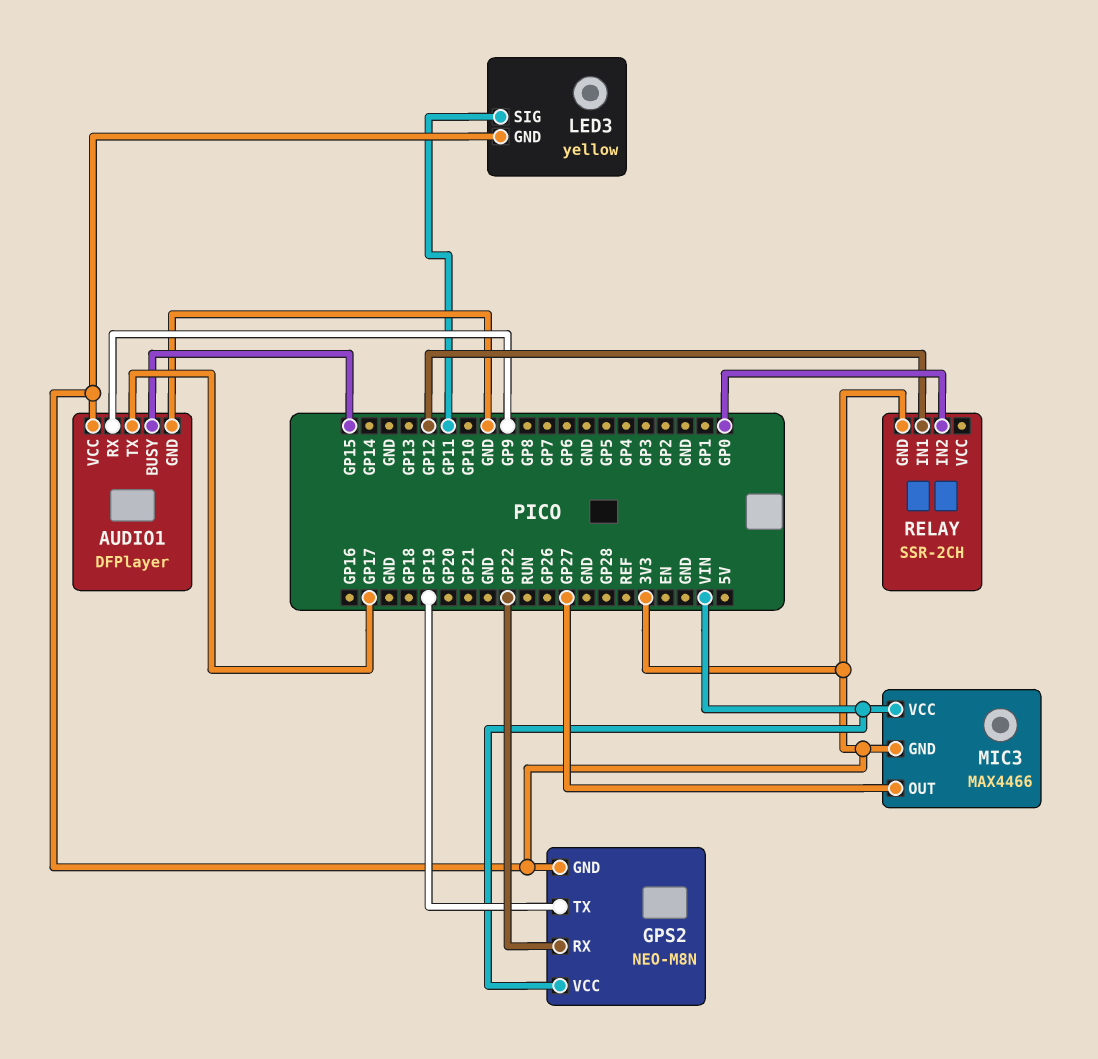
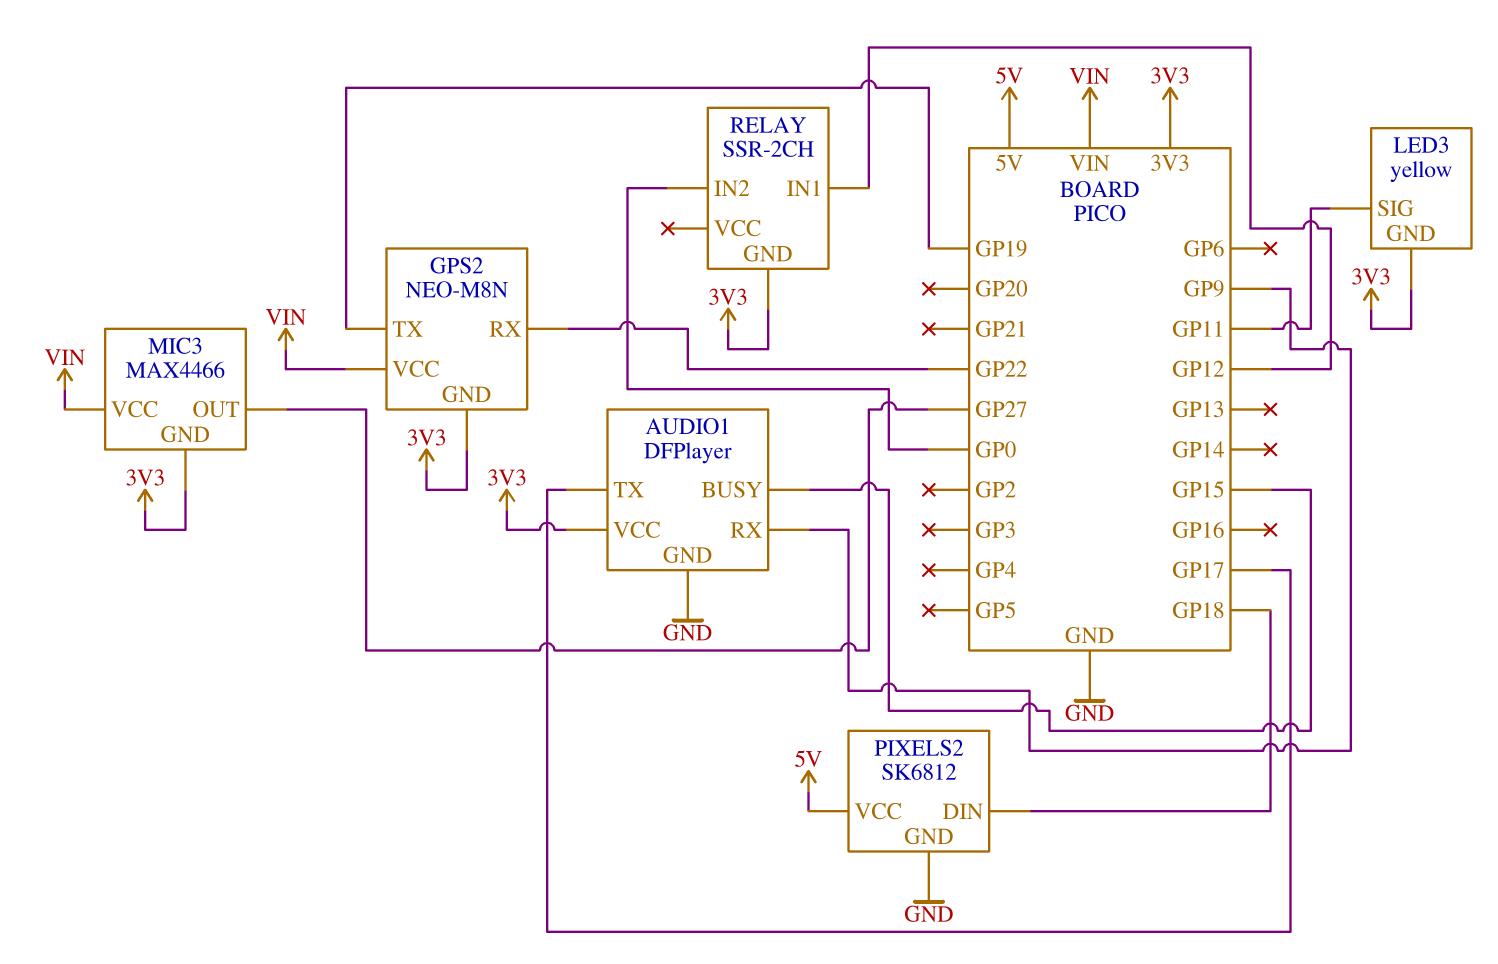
PIXELS2: none -> SK6812
PIXELS2 pin DIN: none -> GP18
PIXELS2 pin GND: none -> GND
PIXELS2 pin VCC: none -> 5V

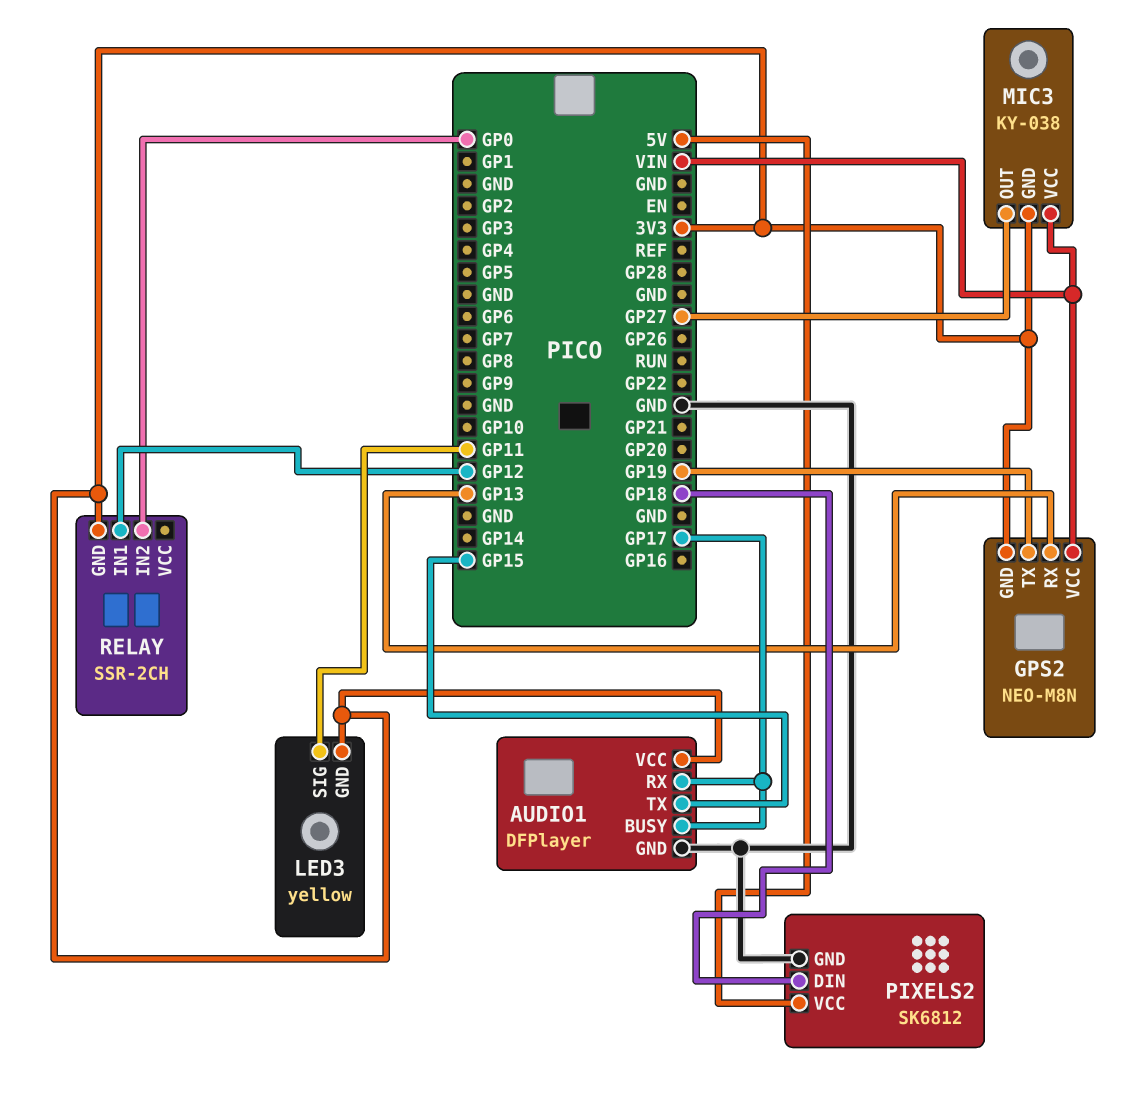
AUDIO1 pin BUSY: GP15 -> GP17
AUDIO1 pin RX: GP9 -> GP17
AUDIO1 pin TX: GP17 -> GP15
GPS2 pin RX: GP22 -> GP13
MIC3: MAX4466 -> KY-038

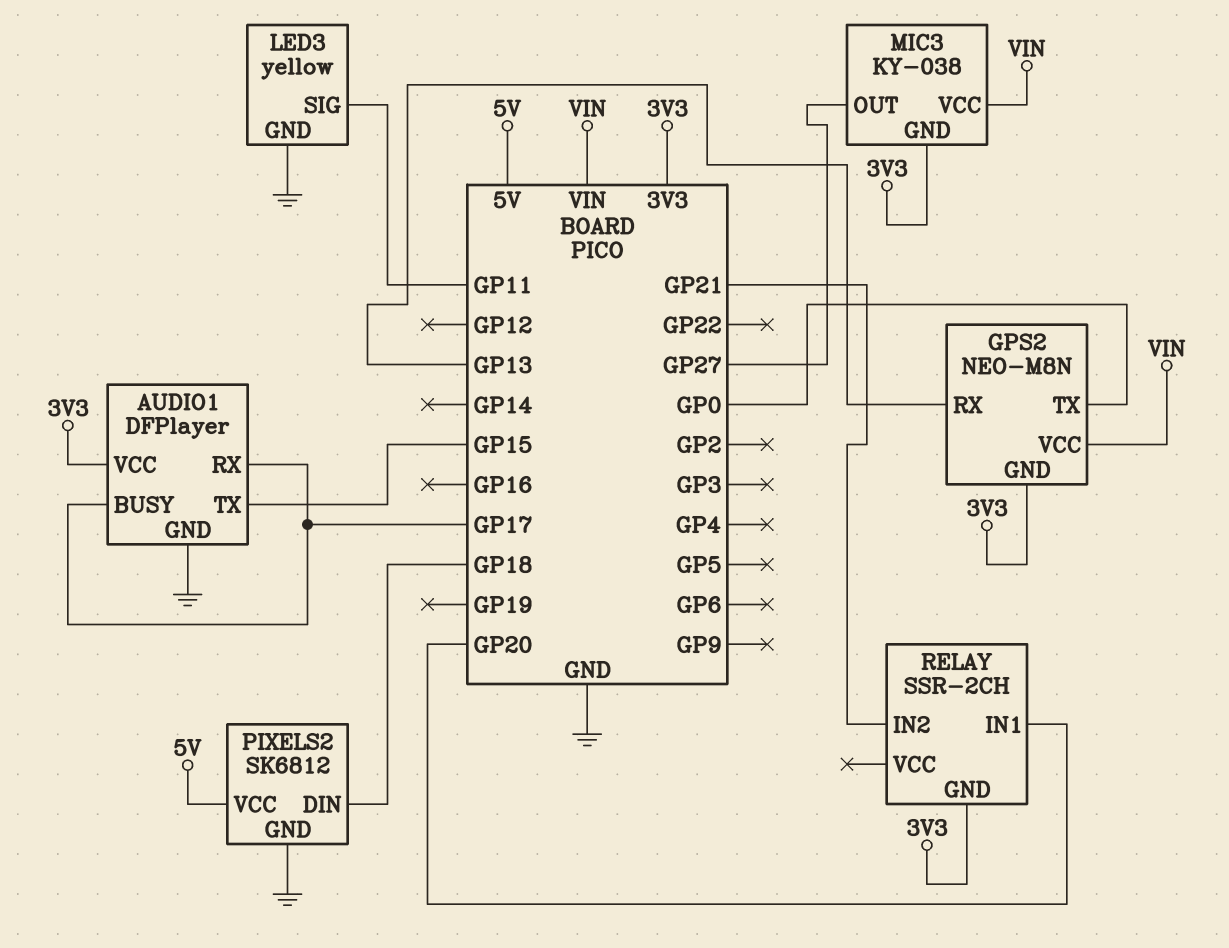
GPS2 pin TX: GP19 -> GP0
LED3 pin GND: 3V3 -> GND
RELAY pin IN1: GP12 -> GP20
RELAY pin IN2: GP0 -> GP21

